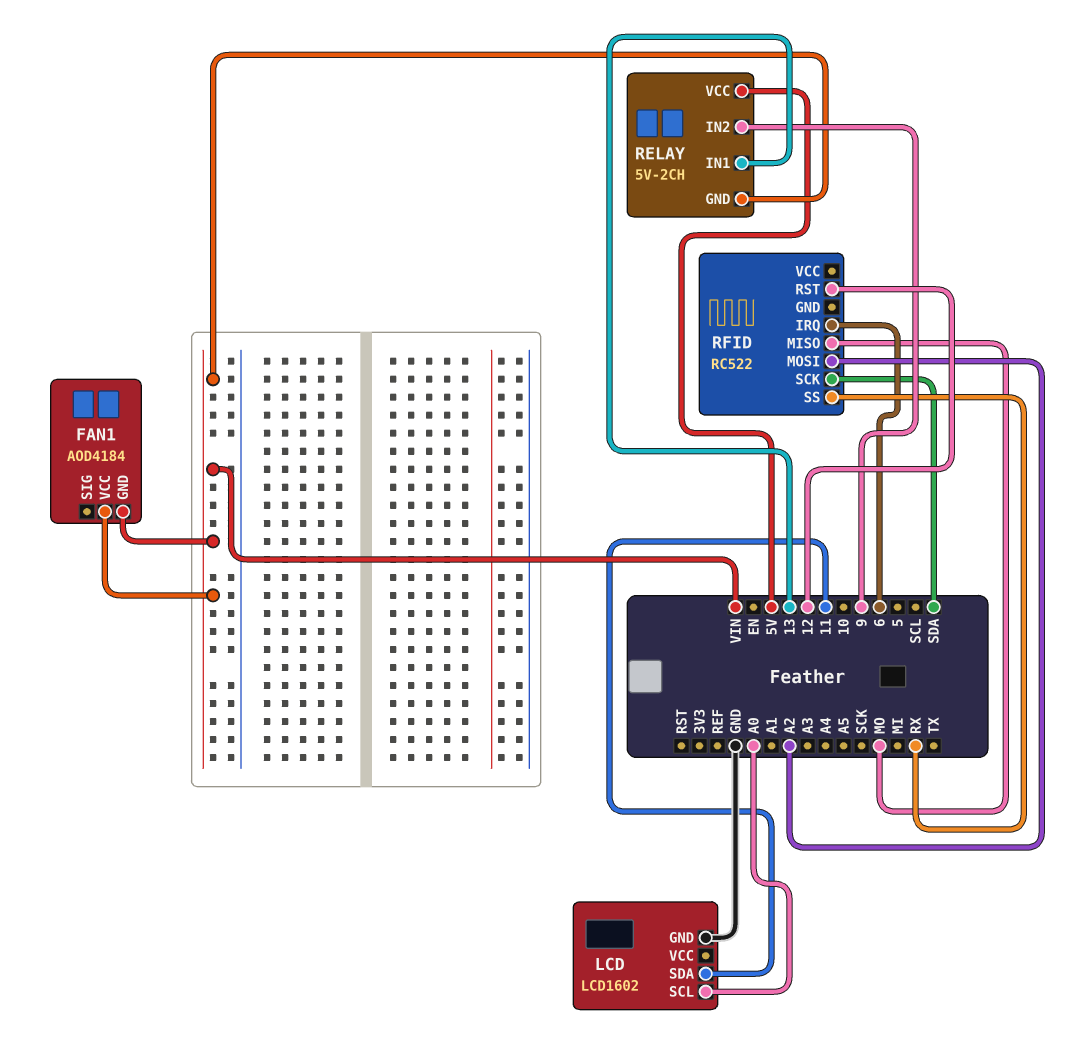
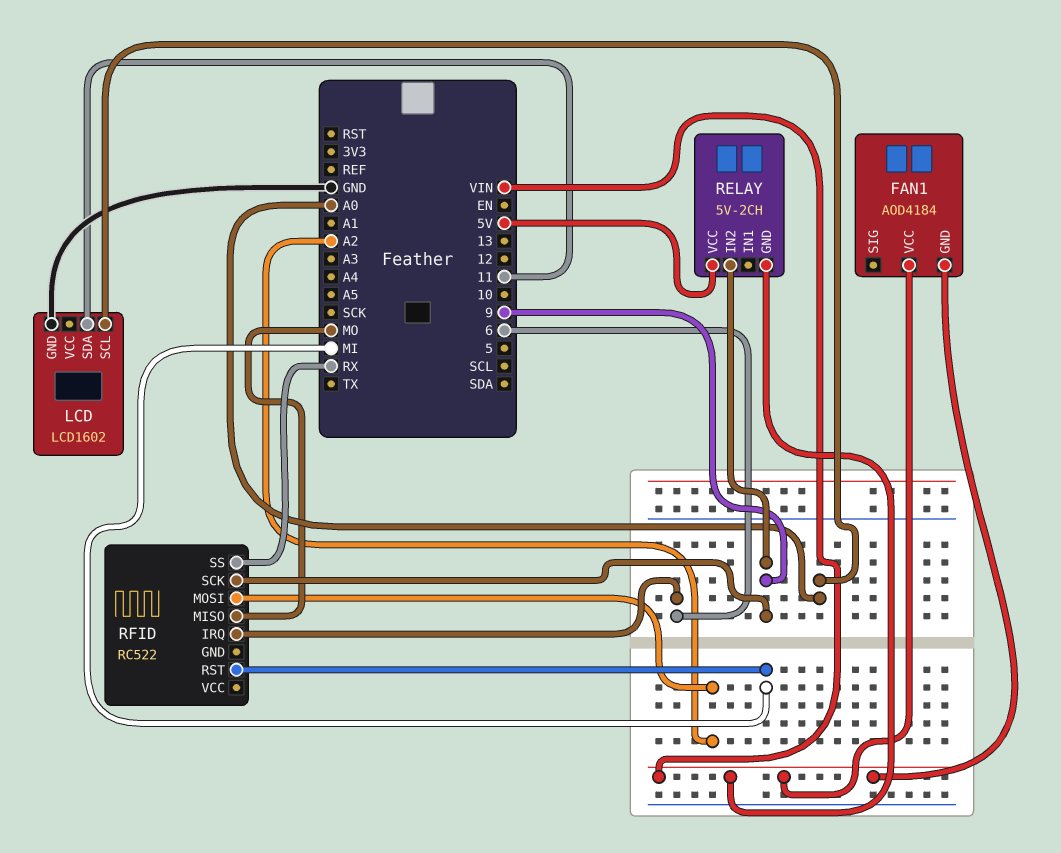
RELAY pin IN1: 13 -> none
RFID pin RST: 12 -> MI
RFID pin SCK: SDA -> 9

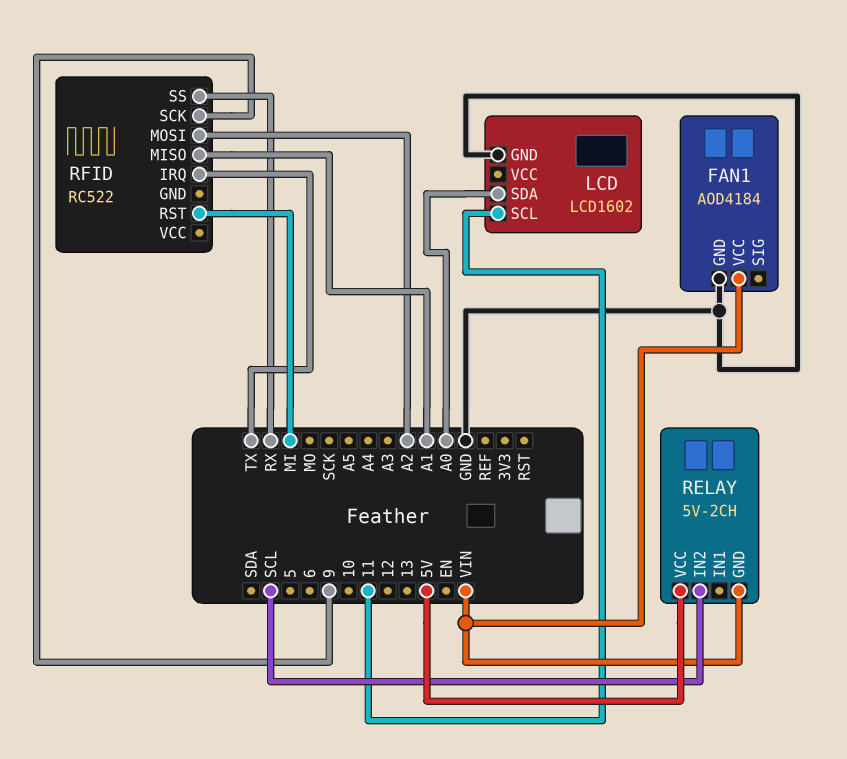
FAN1 pin GND: VIN -> GND
LCD pin SCL: A0 -> 11
LCD pin SDA: 11 -> A0
RELAY pin IN2: 9 -> SCL
RFID pin IRQ: 6 -> TX
RFID pin MISO: MO -> A1

